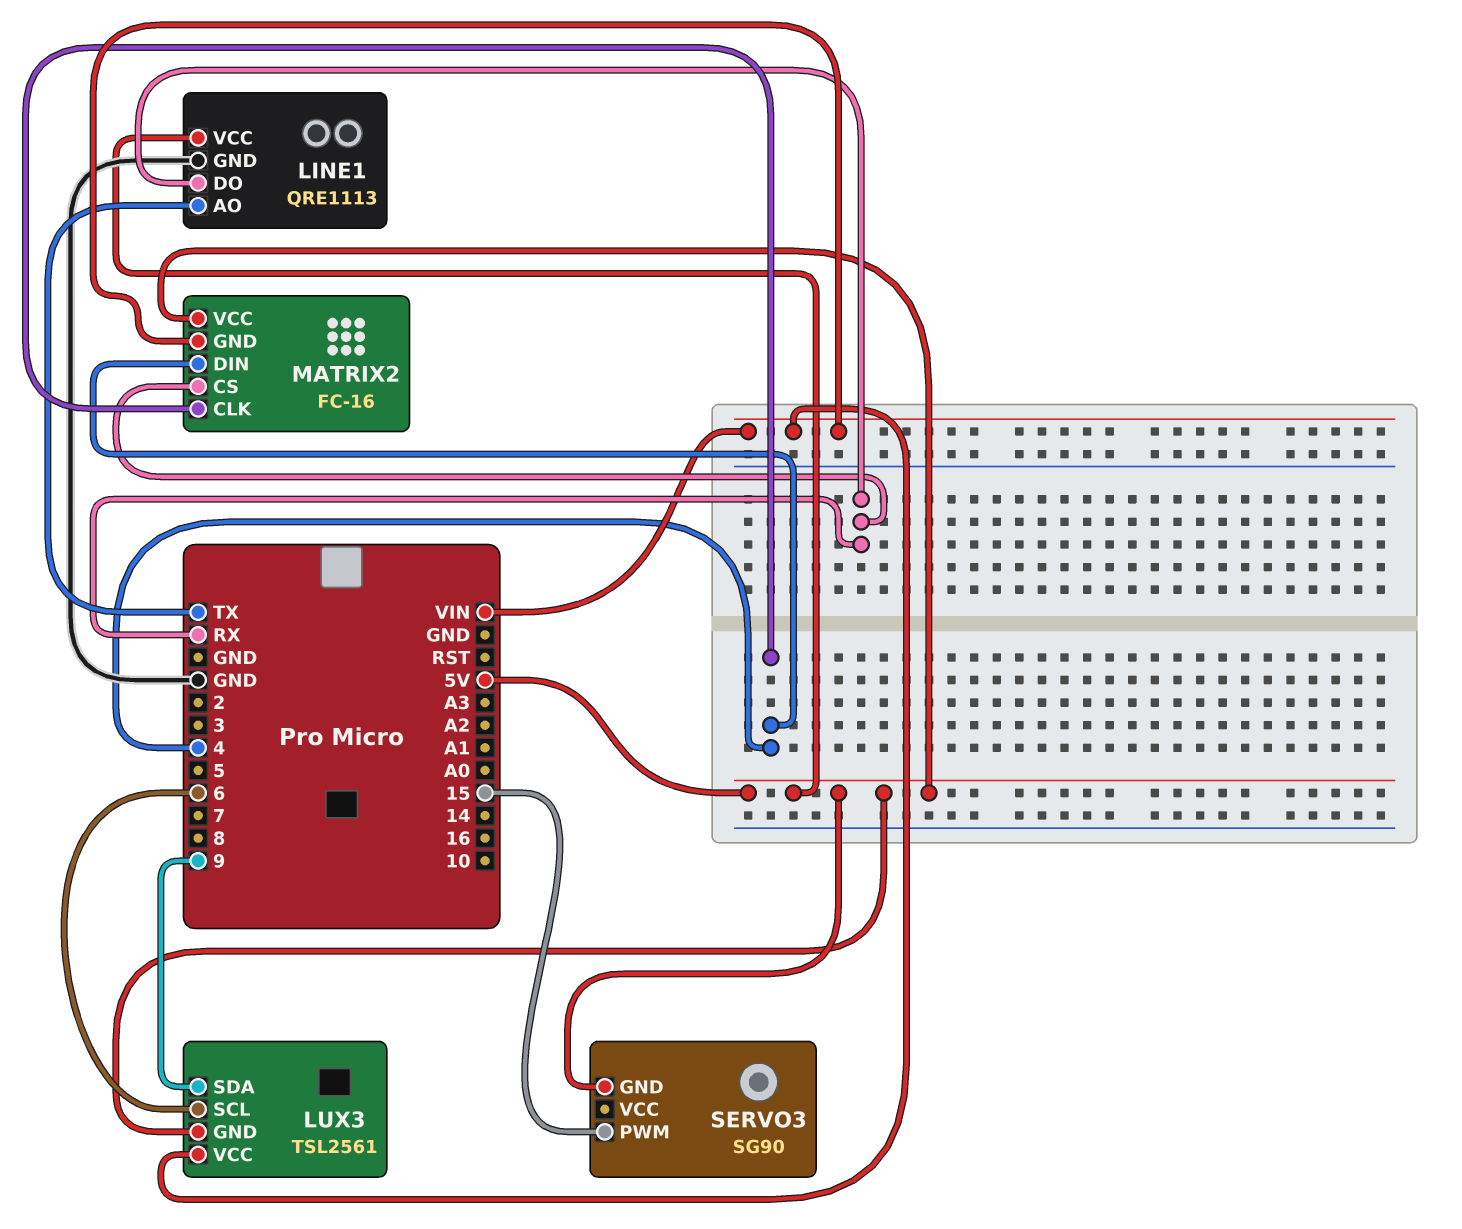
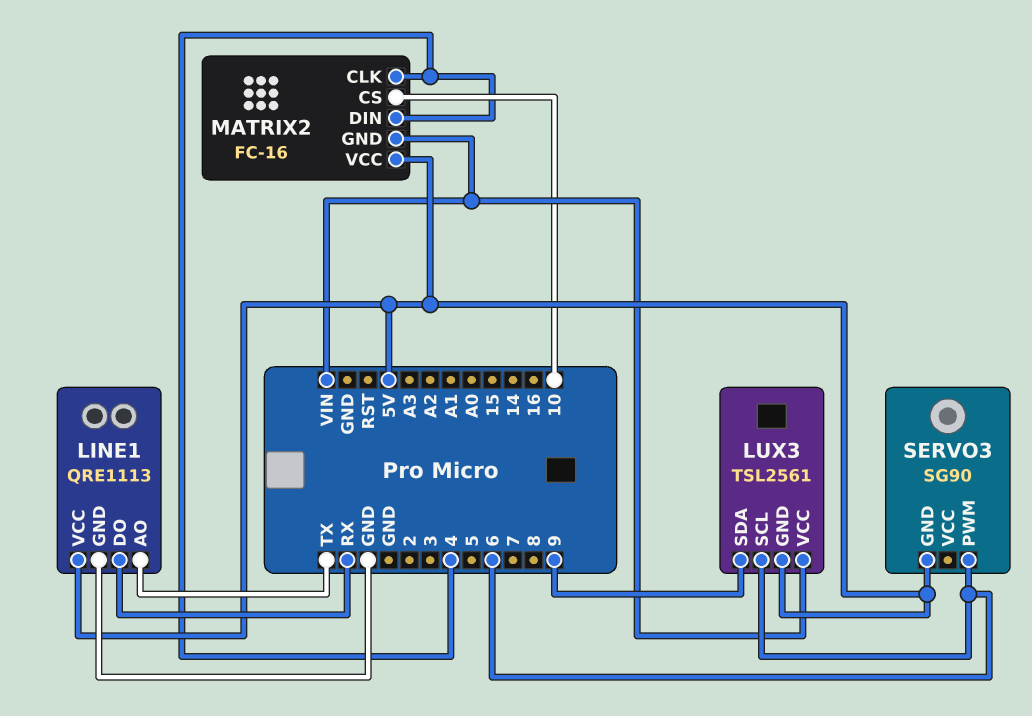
MATRIX2 pin CS: RX -> 10
SERVO3 pin PWM: 15 -> 6

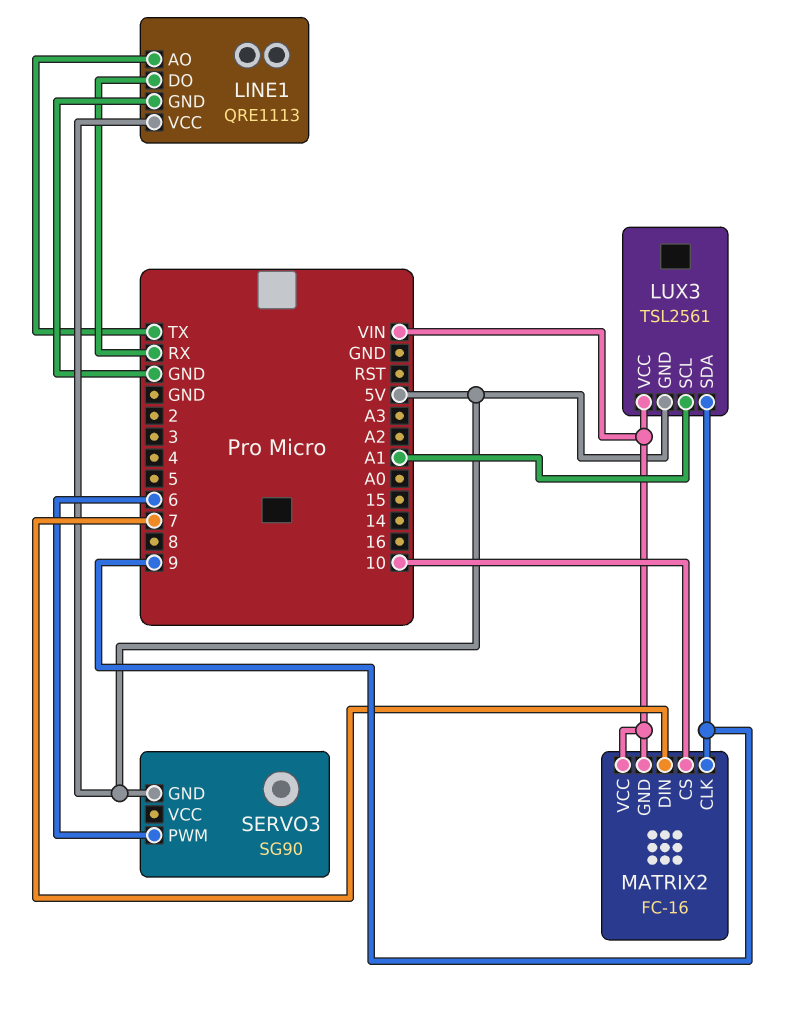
LUX3 pin SCL: 6 -> A1
MATRIX2 pin CLK: 4 -> 9
MATRIX2 pin DIN: 4 -> 7
MATRIX2 pin VCC: 5V -> VIN

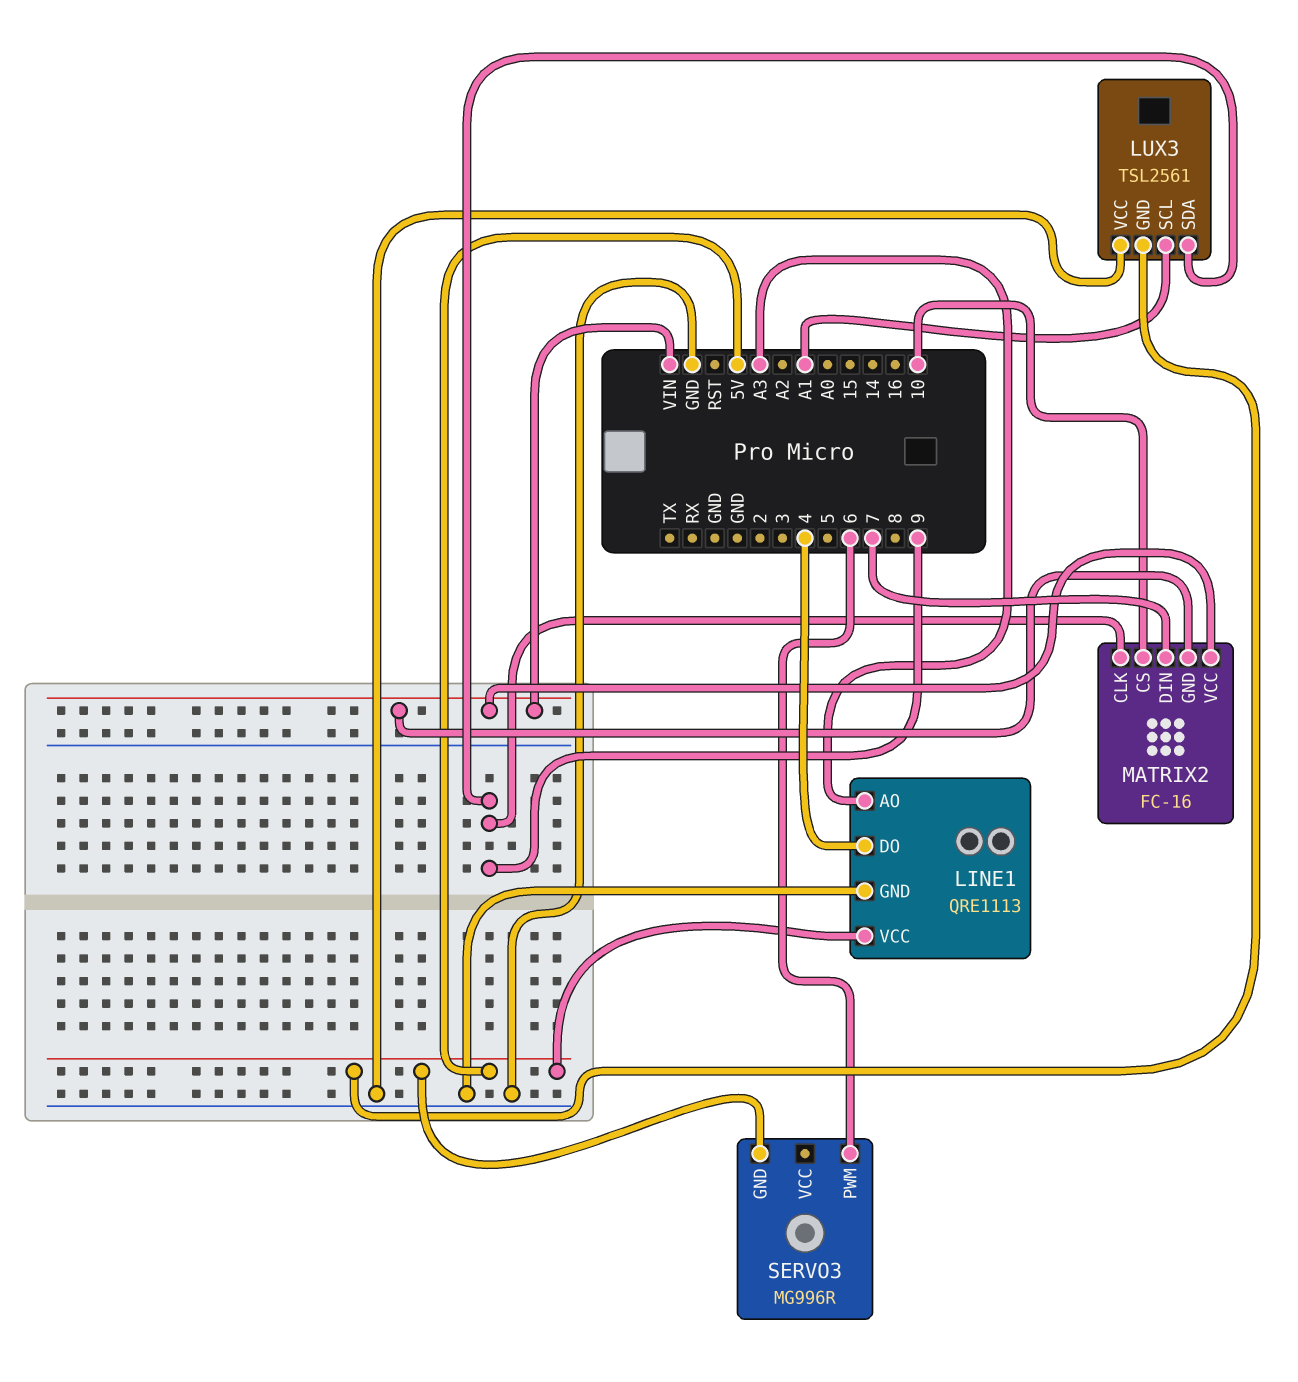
LINE1 pin AO: TX -> A3
LINE1 pin DO: RX -> 4
LUX3 pin VCC: VIN -> GND
SERVO3: SG90 -> MG996R

